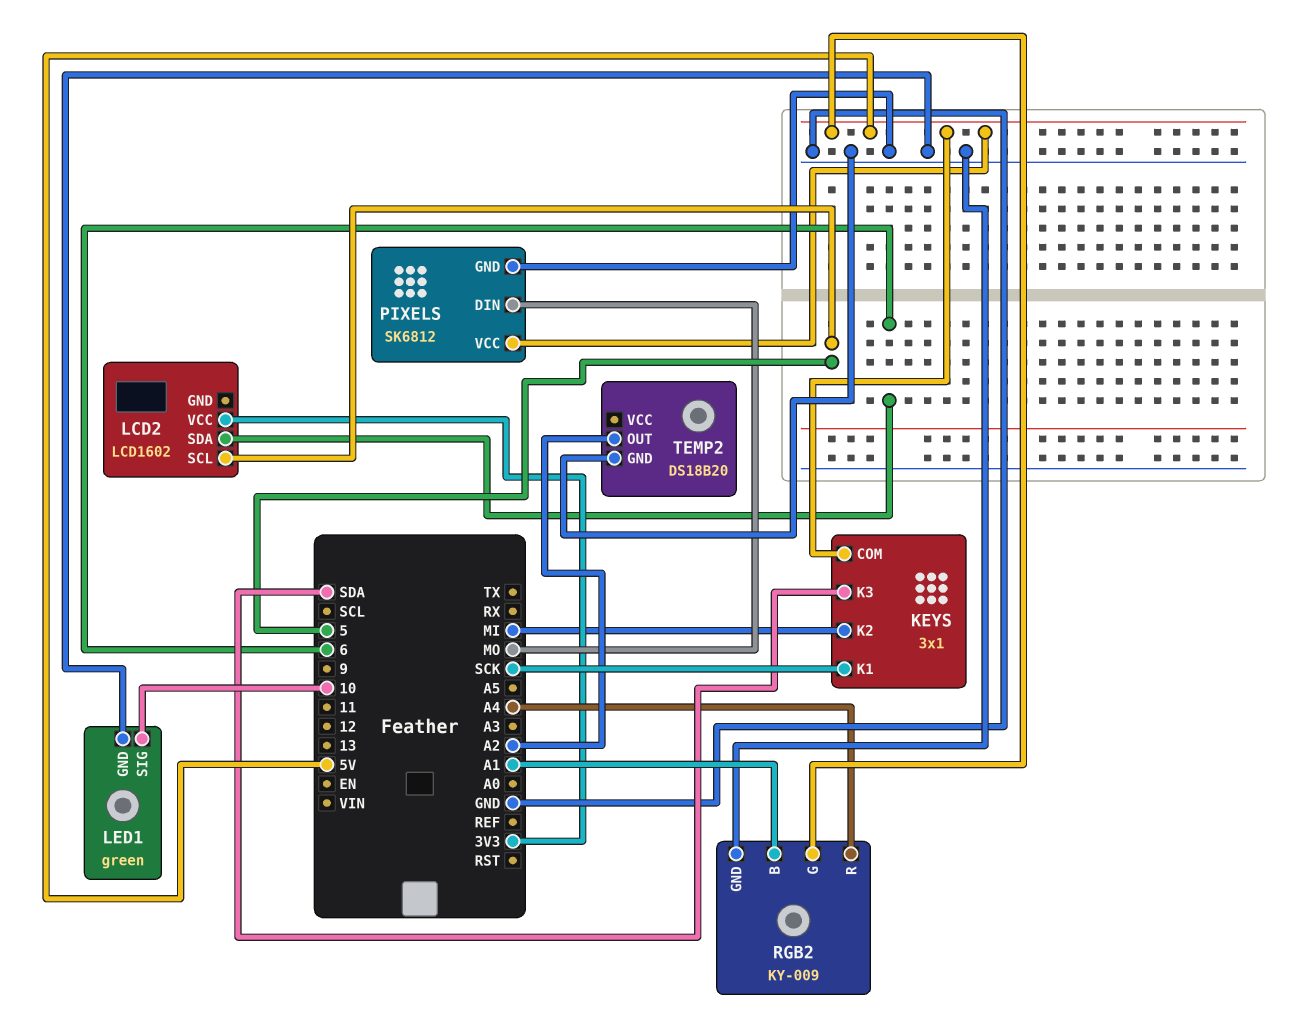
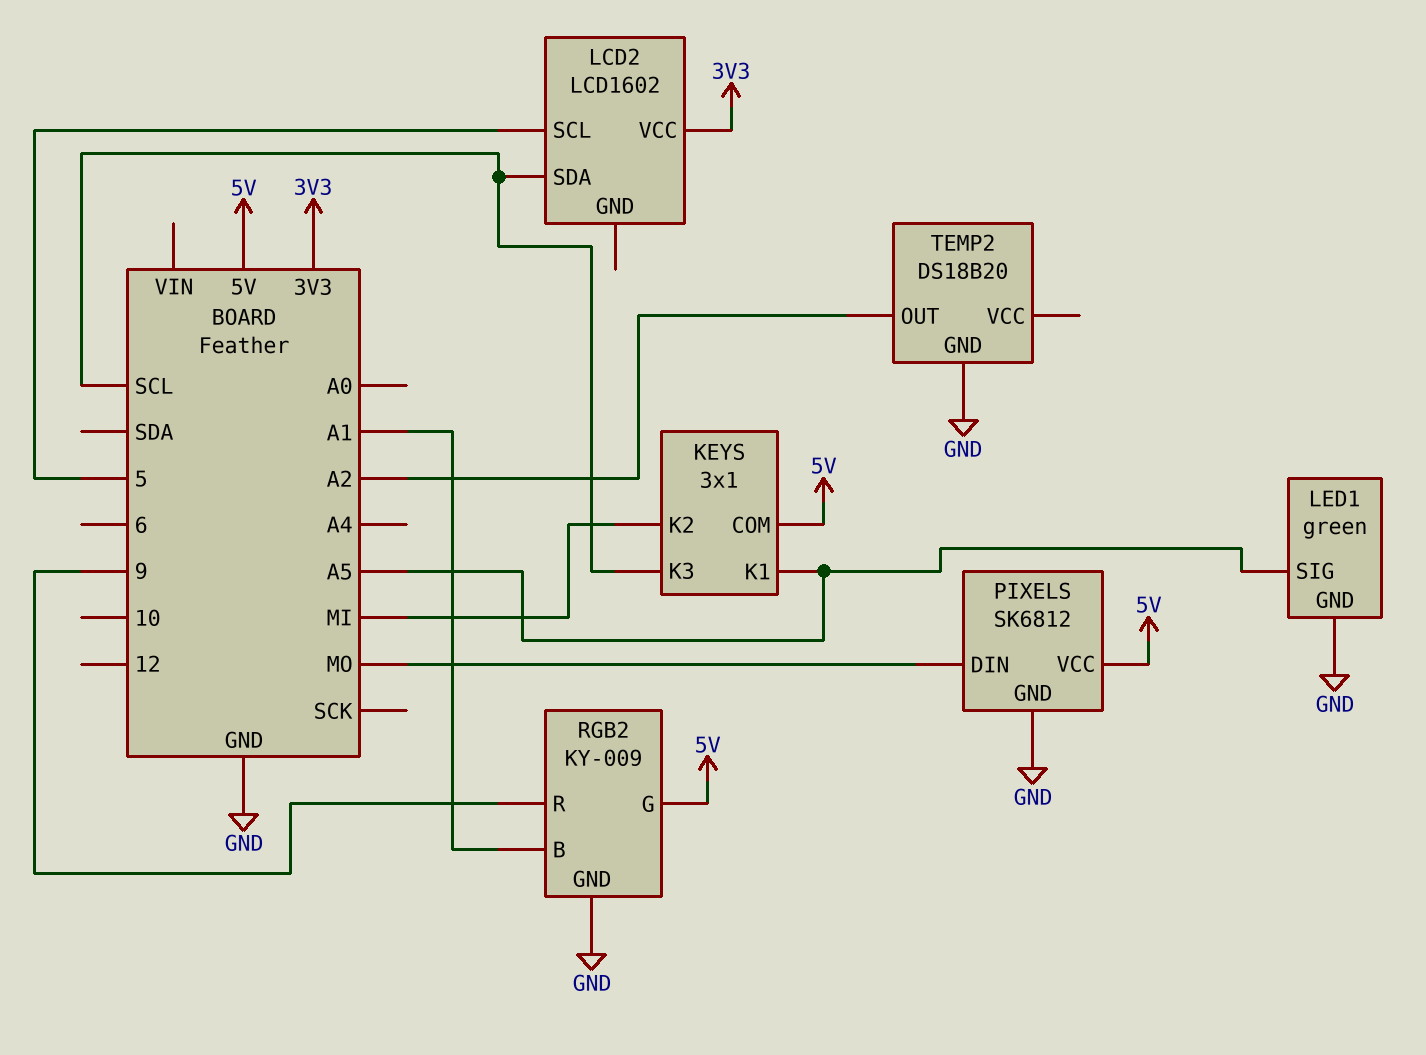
KEYS pin K1: SCK -> A5
KEYS pin K3: SDA -> SCL
LCD2 pin SDA: 6 -> SCL
LED1 pin SIG: 10 -> A5
RGB2 pin R: A4 -> 9

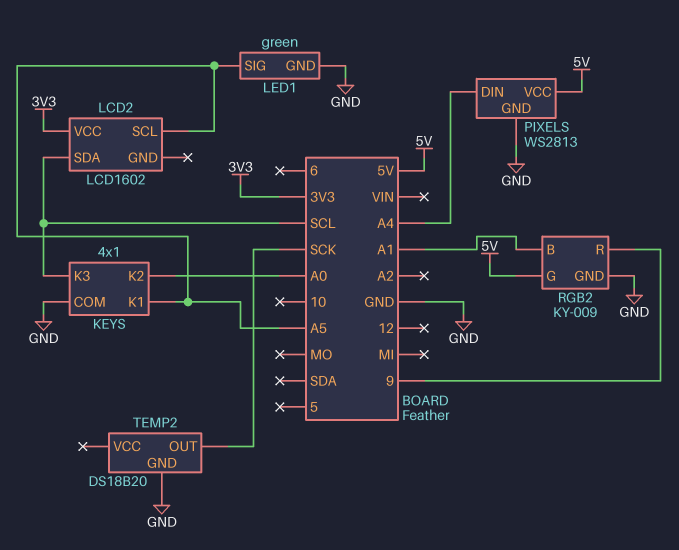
KEYS: 3x1 -> 4x1
KEYS pin COM: 5V -> GND
KEYS pin K2: MI -> A0
LCD2 pin SCL: 5 -> A5
PIXELS: SK6812 -> WS2813
PIXELS pin DIN: MO -> A4
TEMP2 pin OUT: A2 -> SCK

